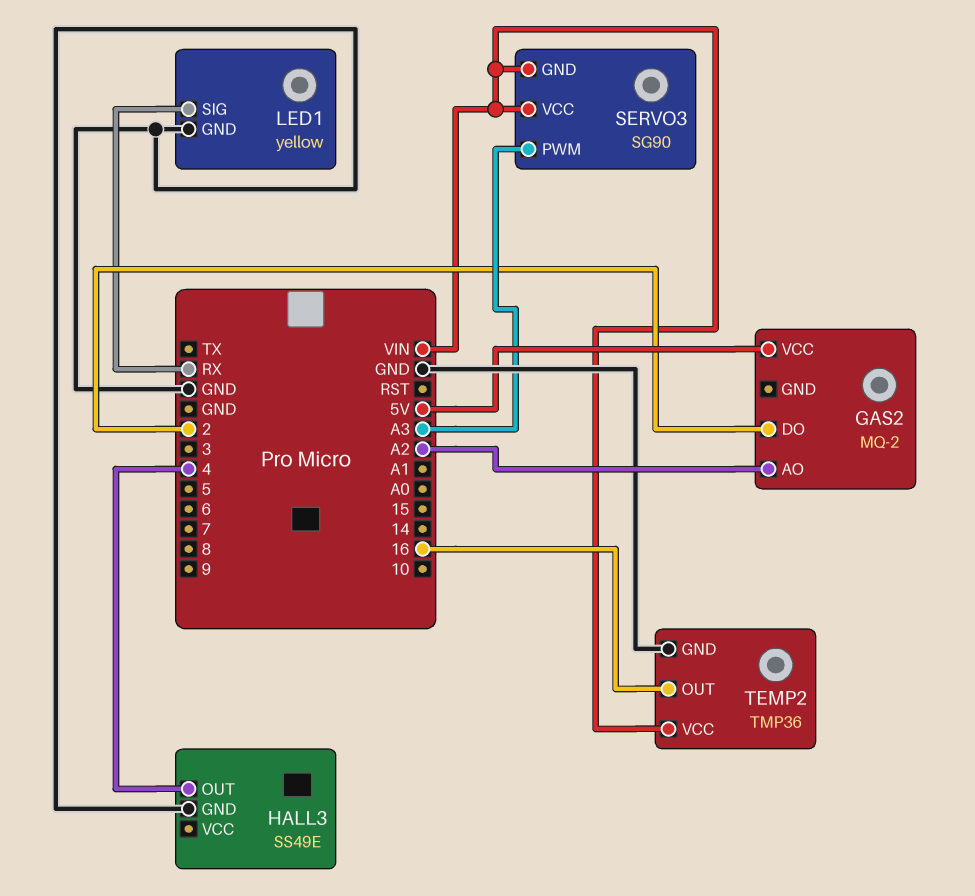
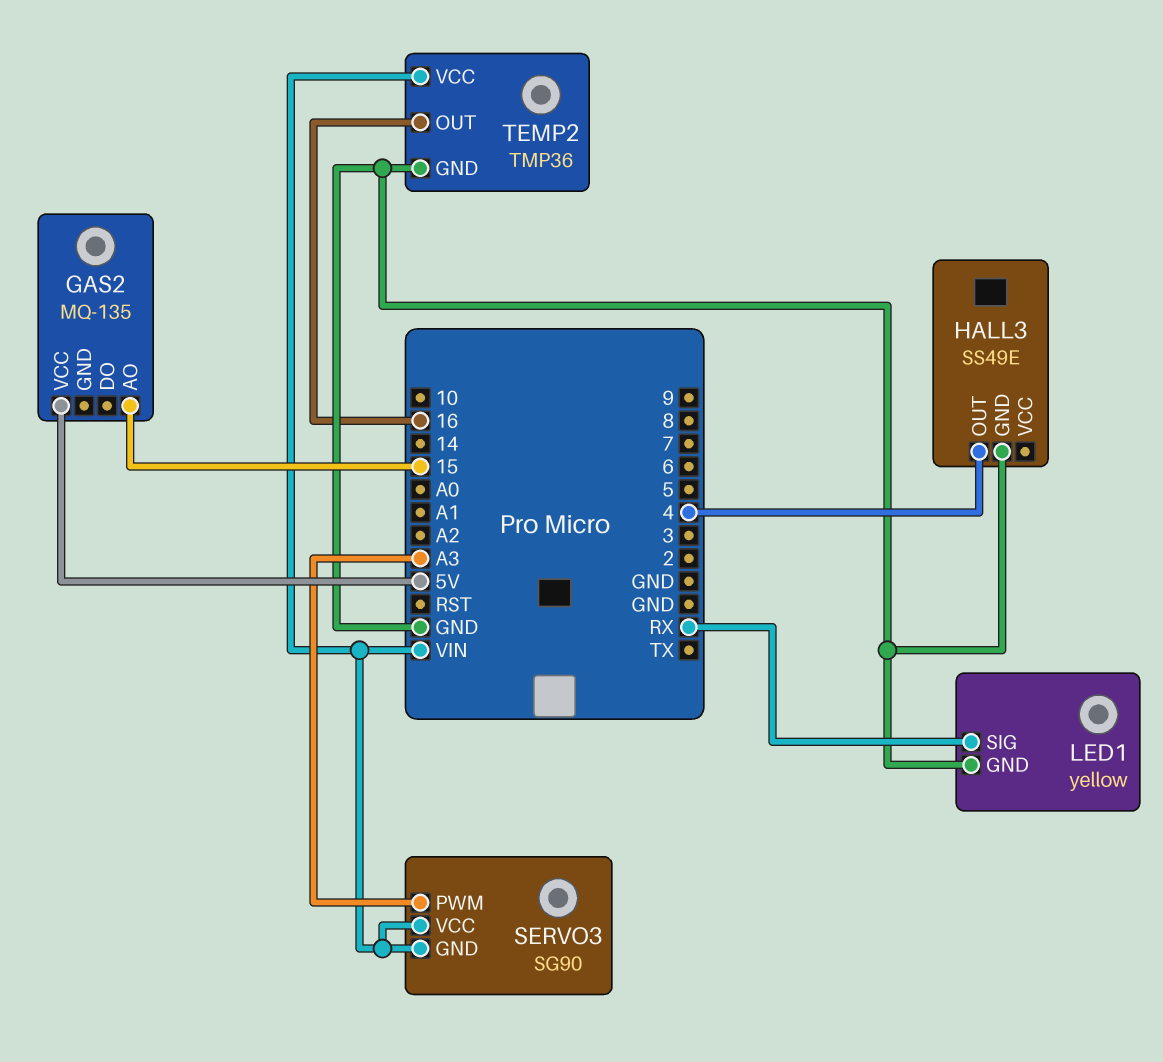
GAS2: MQ-2 -> MQ-135
GAS2 pin AO: A2 -> 15
GAS2 pin DO: 2 -> none

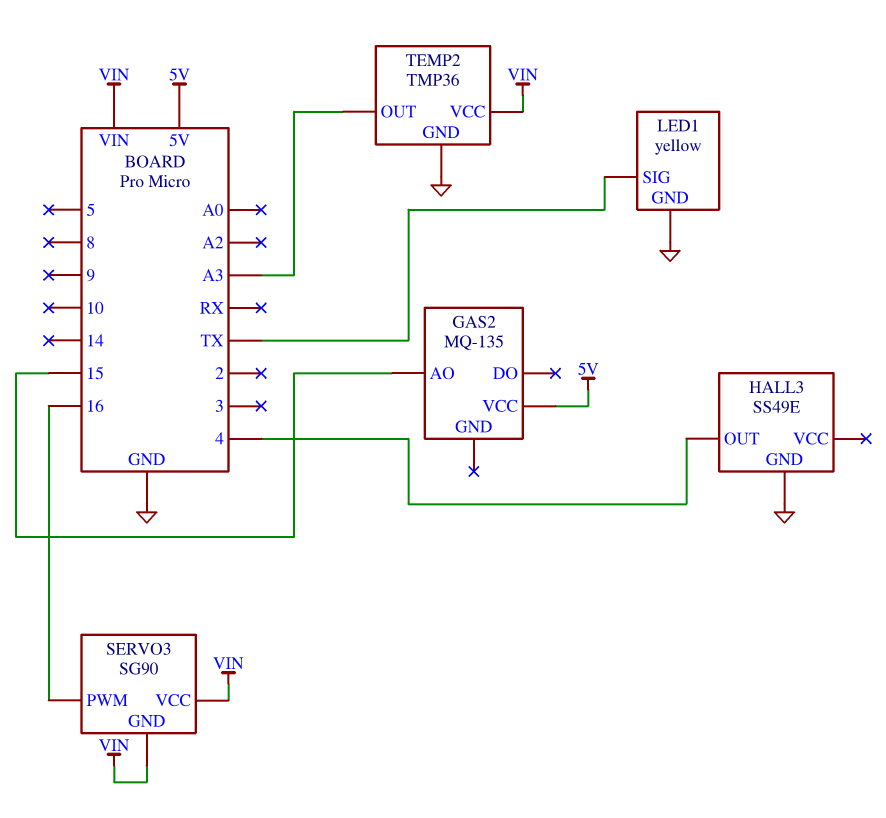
LED1 pin SIG: RX -> TX
SERVO3 pin PWM: A3 -> 16
TEMP2 pin OUT: 16 -> A3

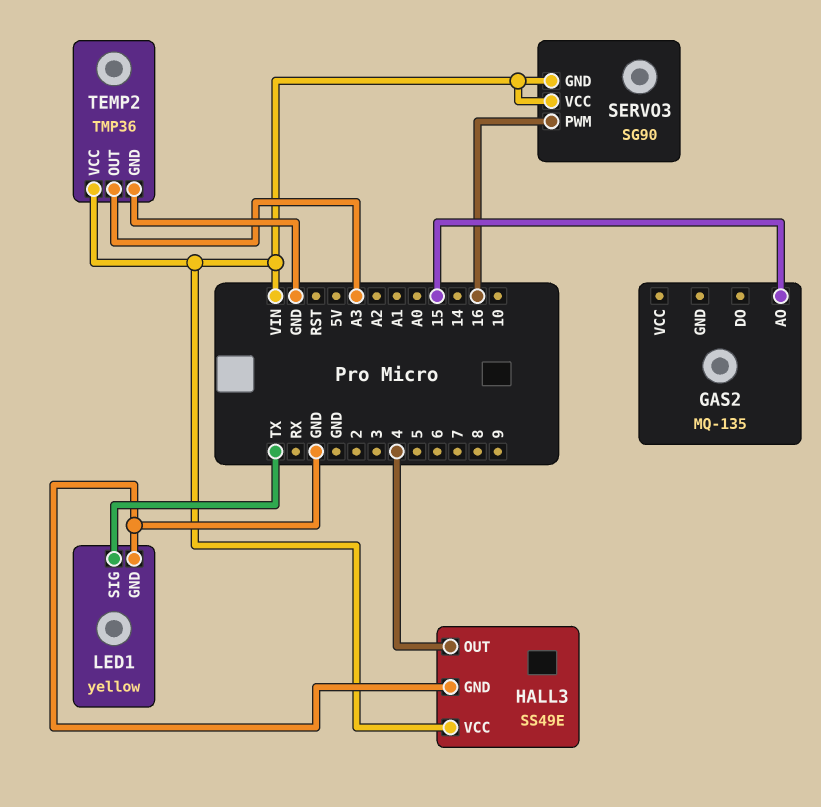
GAS2 pin VCC: 5V -> none
HALL3 pin VCC: none -> VIN

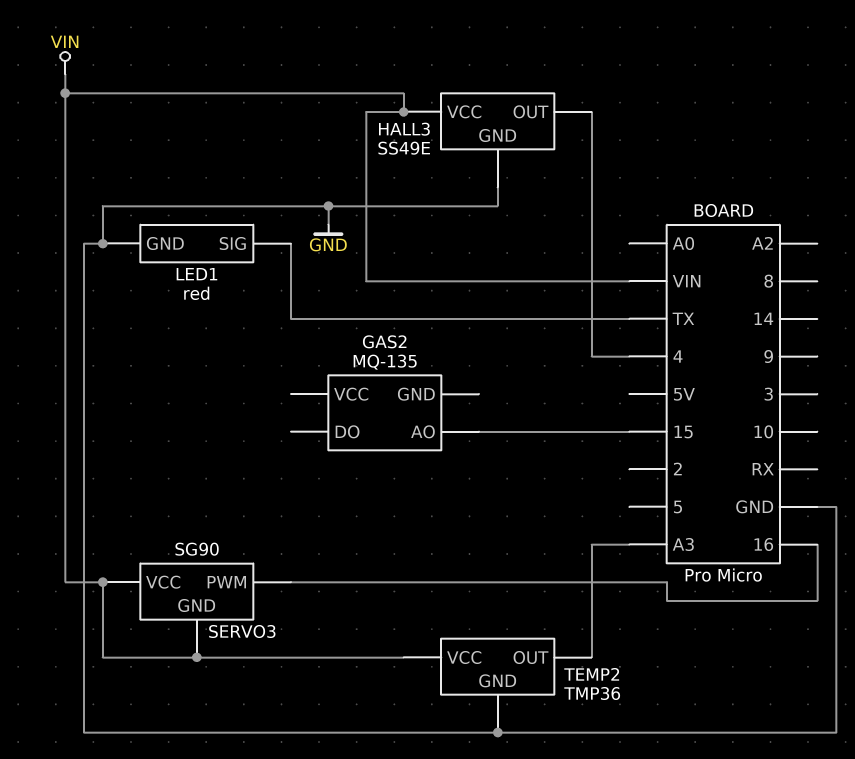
LED1: yellow -> red

